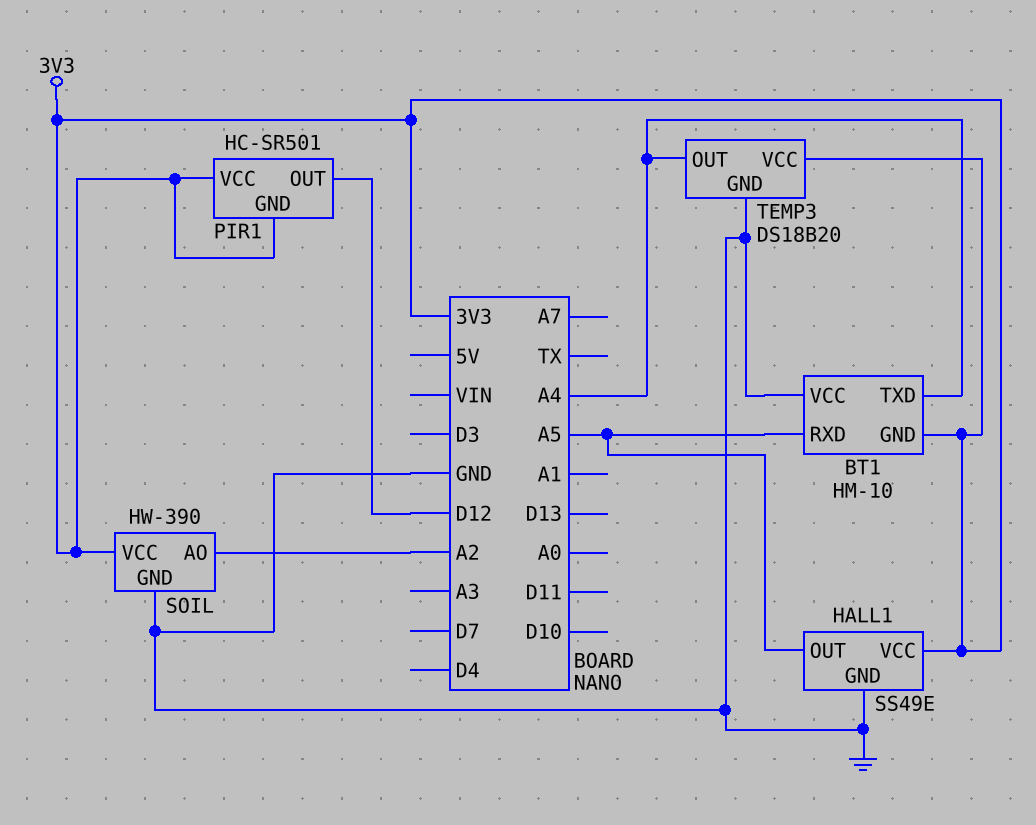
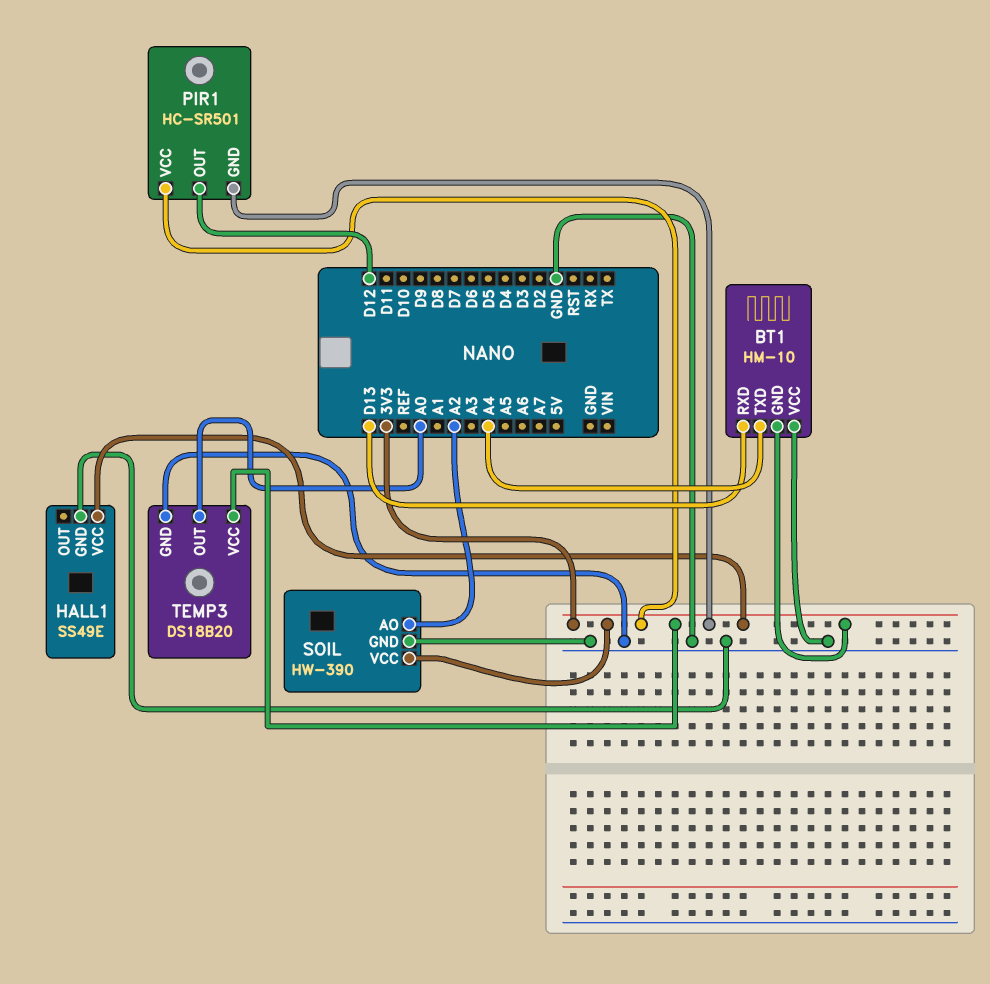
BT1 pin RXD: A5 -> D13
HALL1 pin OUT: A5 -> none
TEMP3 pin OUT: A4 -> A0

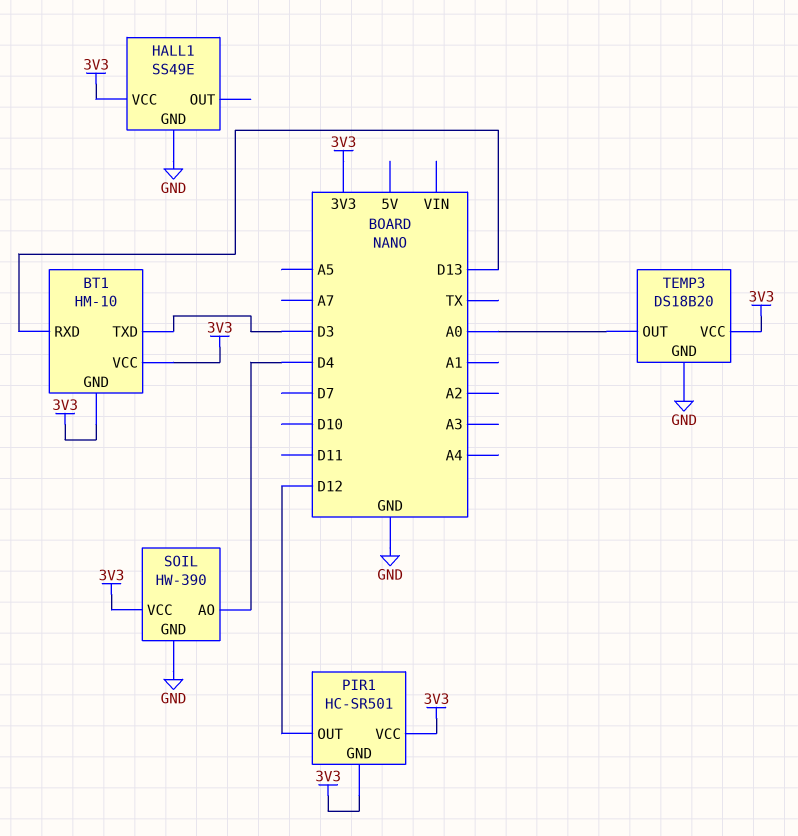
BT1 pin TXD: A4 -> D3
BT1 pin VCC: GND -> 3V3
SOIL pin AO: A2 -> D4

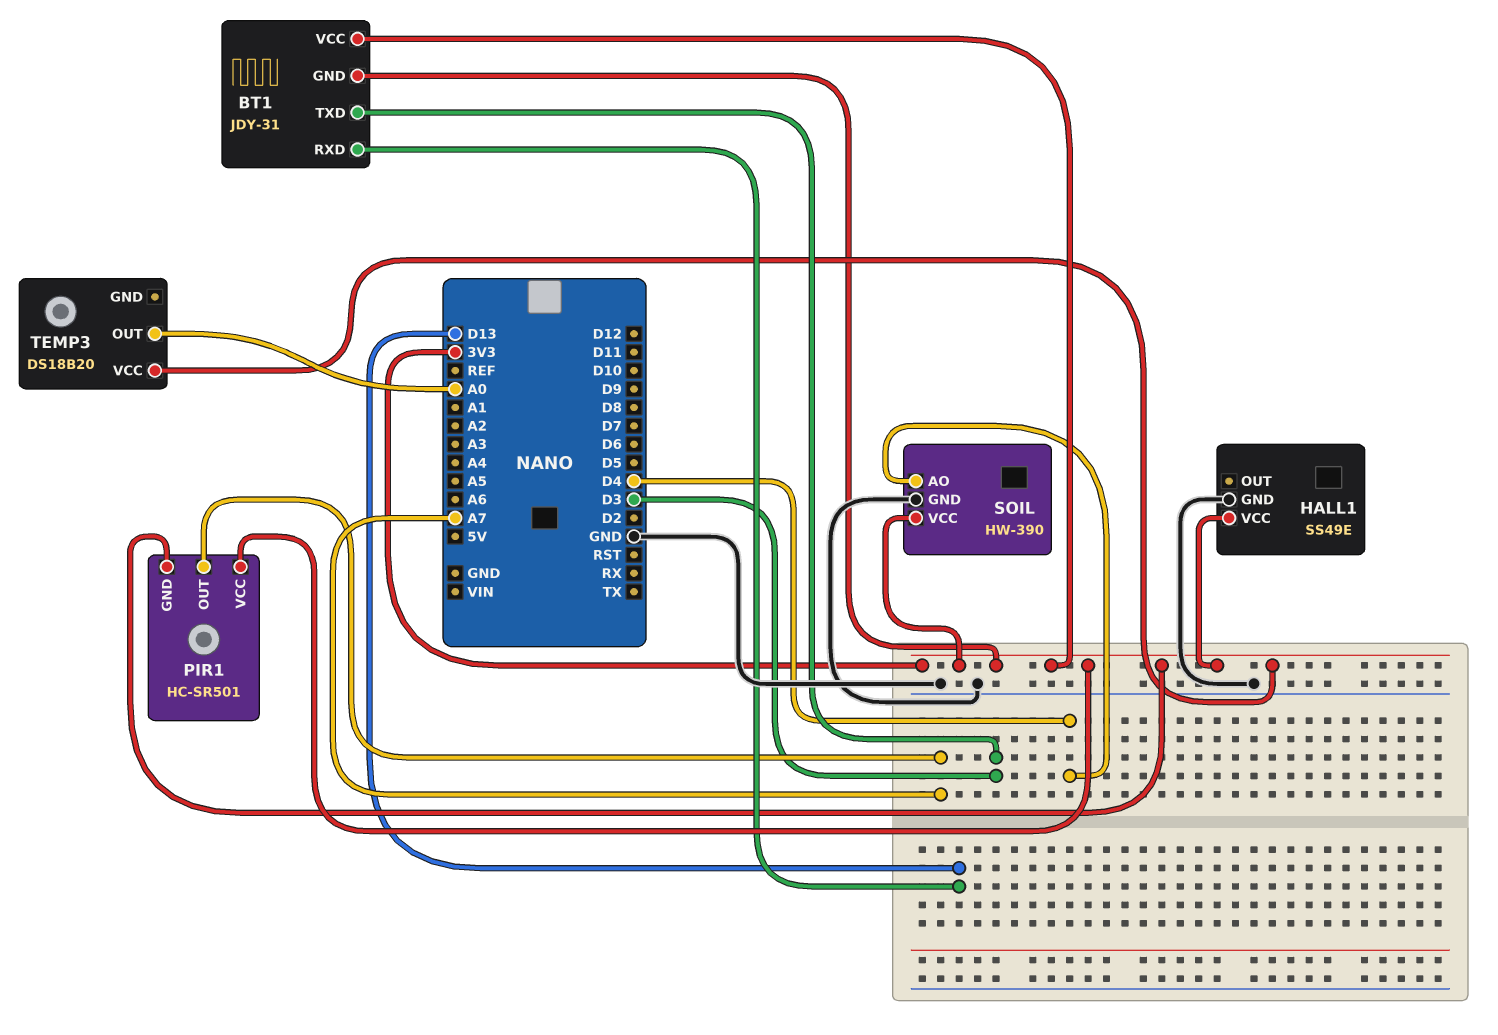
BT1: HM-10 -> JDY-31
PIR1 pin OUT: D12 -> A7
TEMP3 pin GND: GND -> none

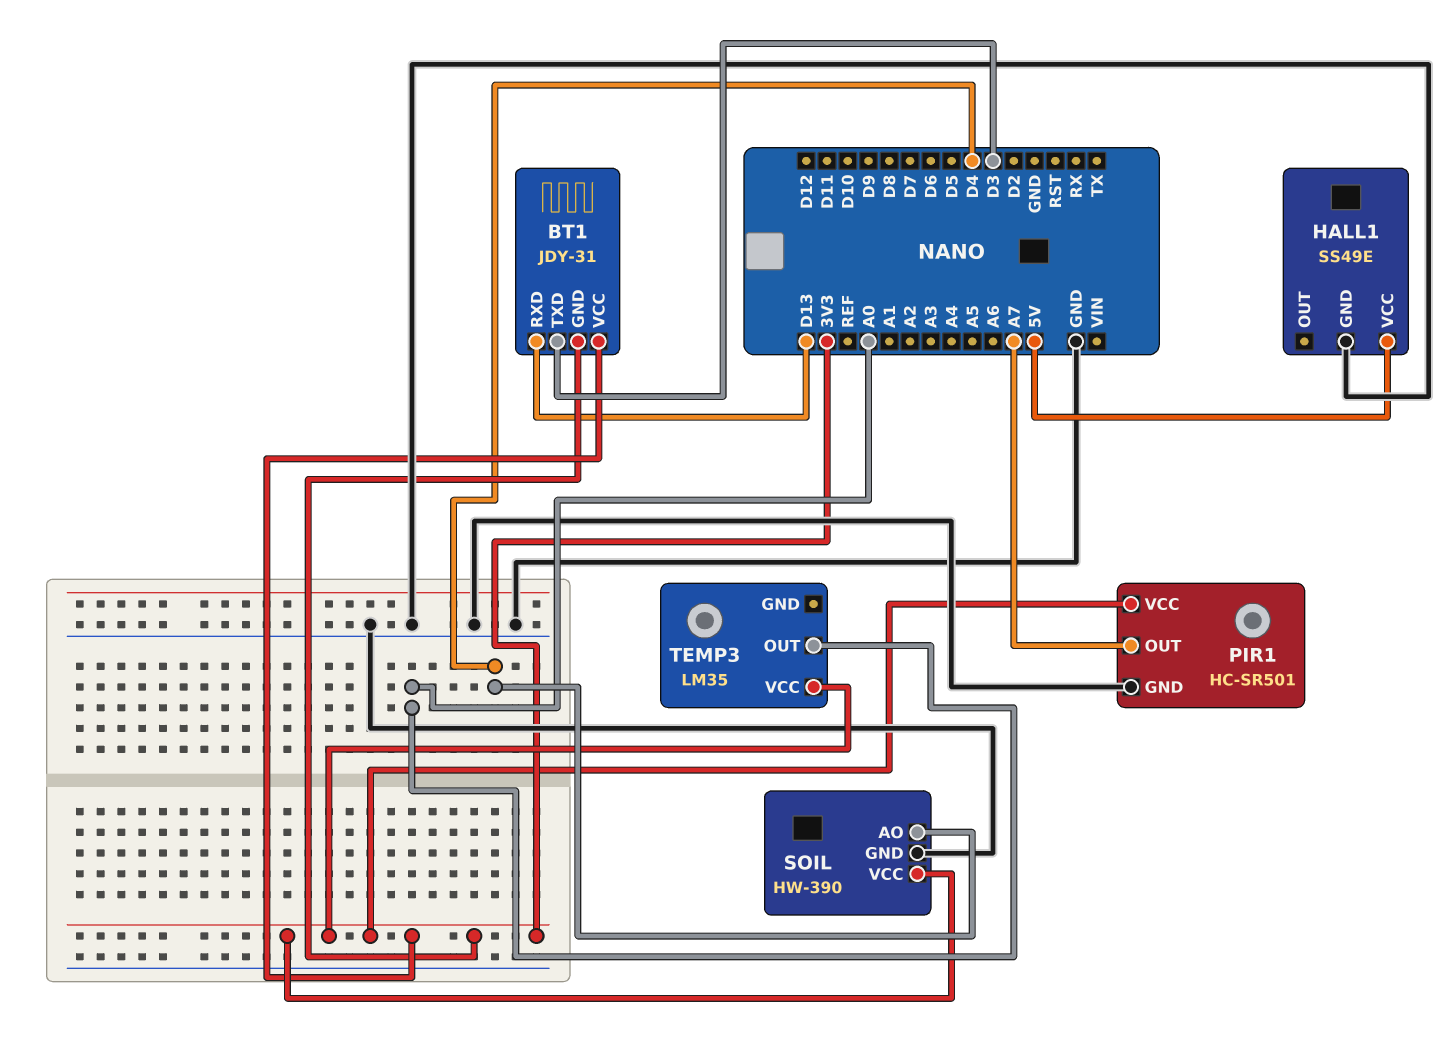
HALL1 pin VCC: 3V3 -> 5V
PIR1 pin GND: 3V3 -> GND
TEMP3: DS18B20 -> LM35

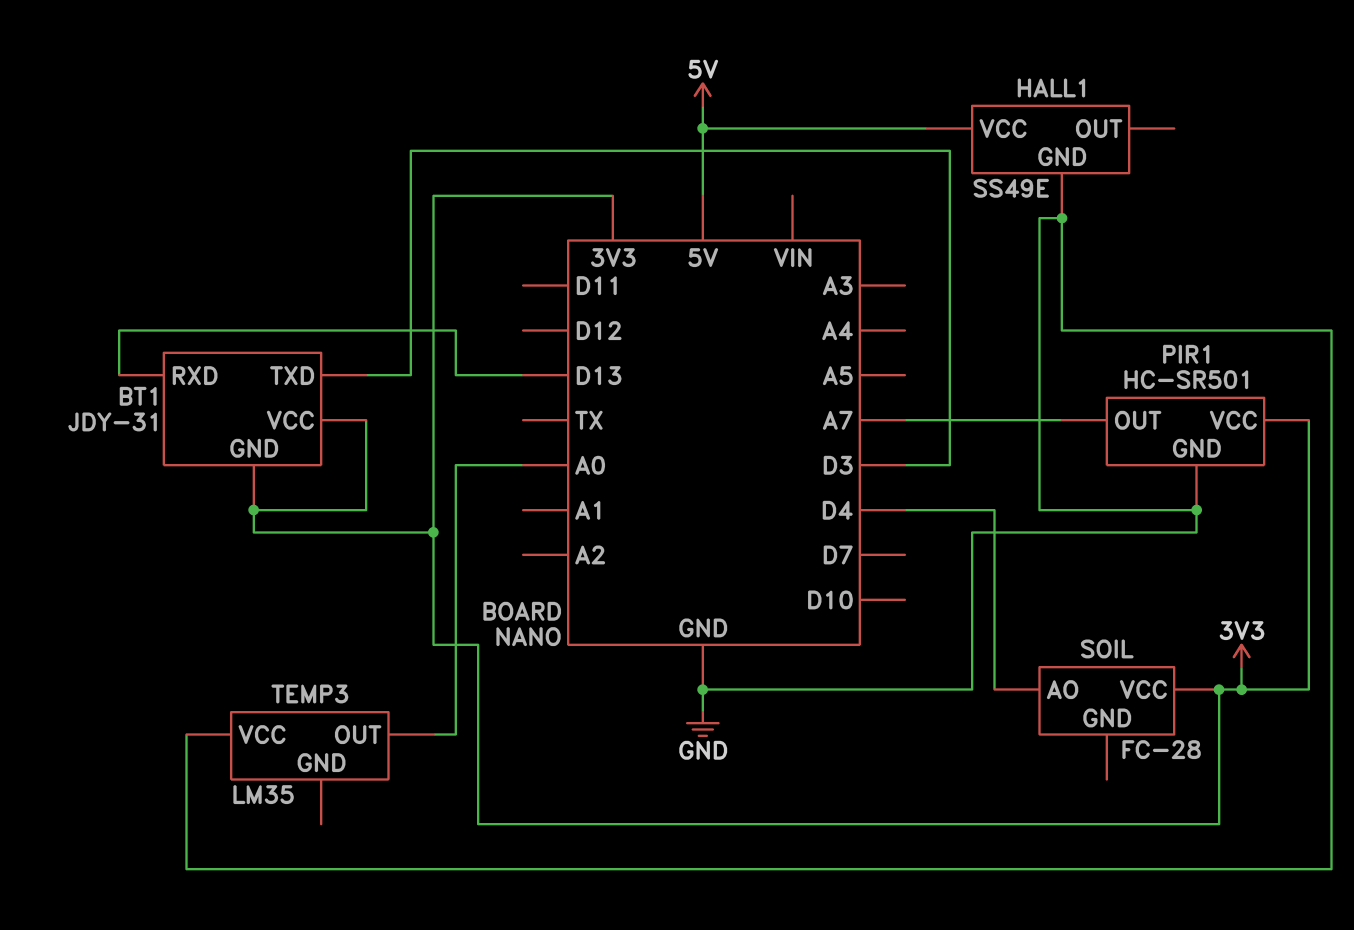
SOIL: HW-390 -> FC-28
SOIL pin GND: GND -> none
TEMP3 pin VCC: 3V3 -> GND

